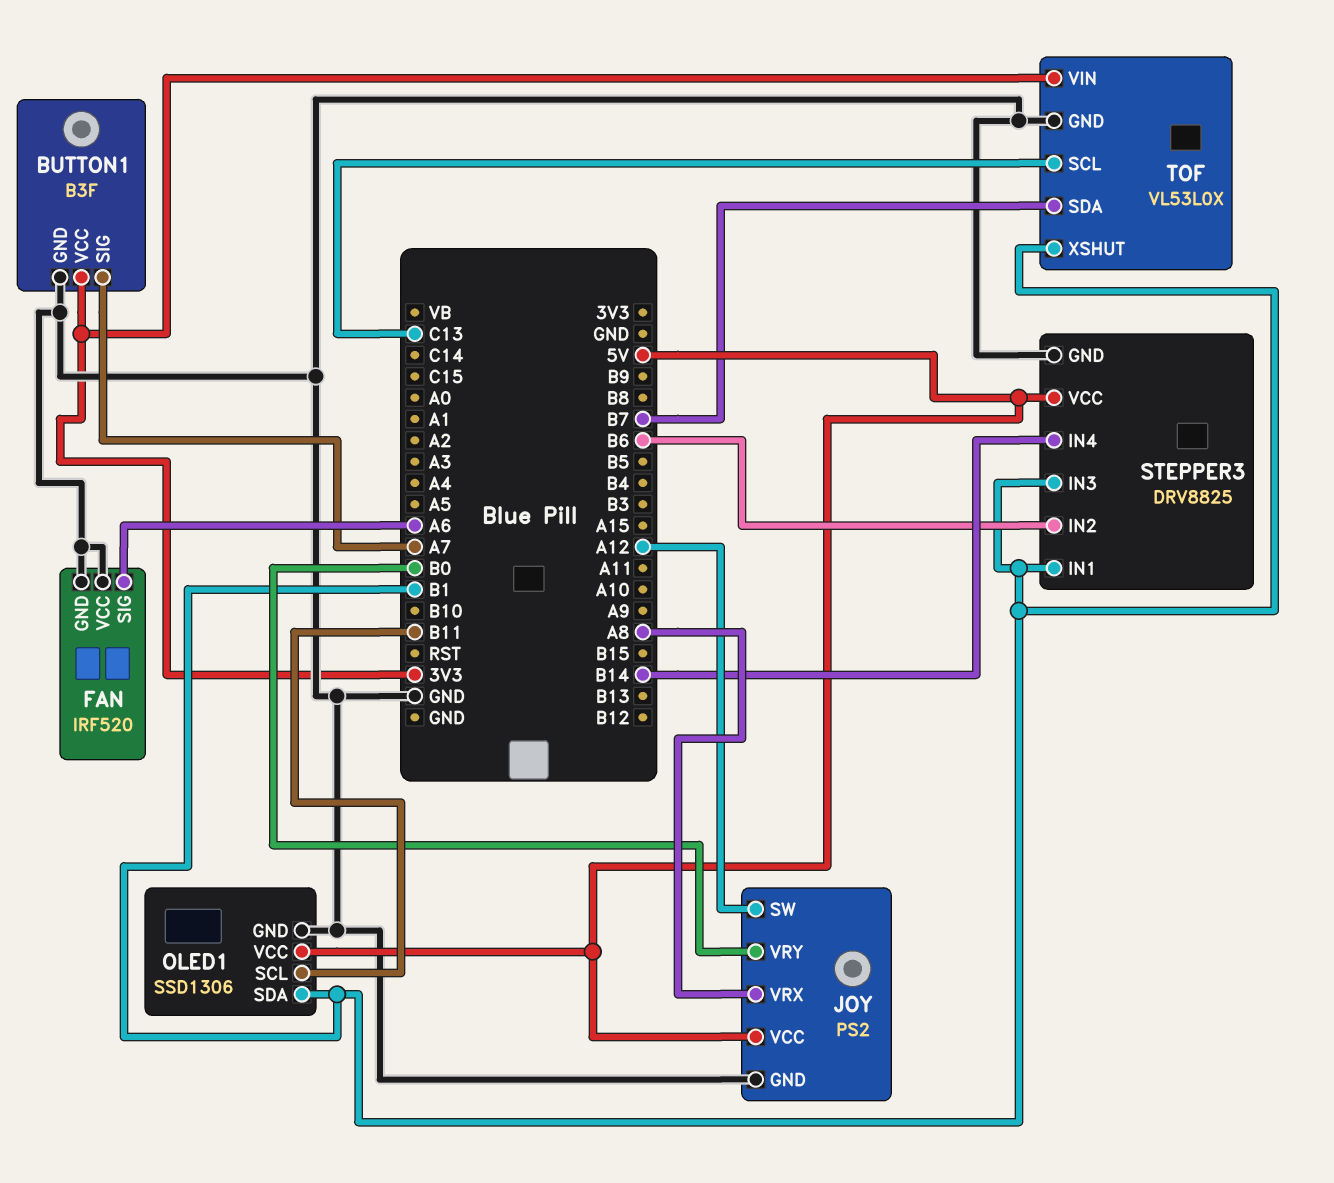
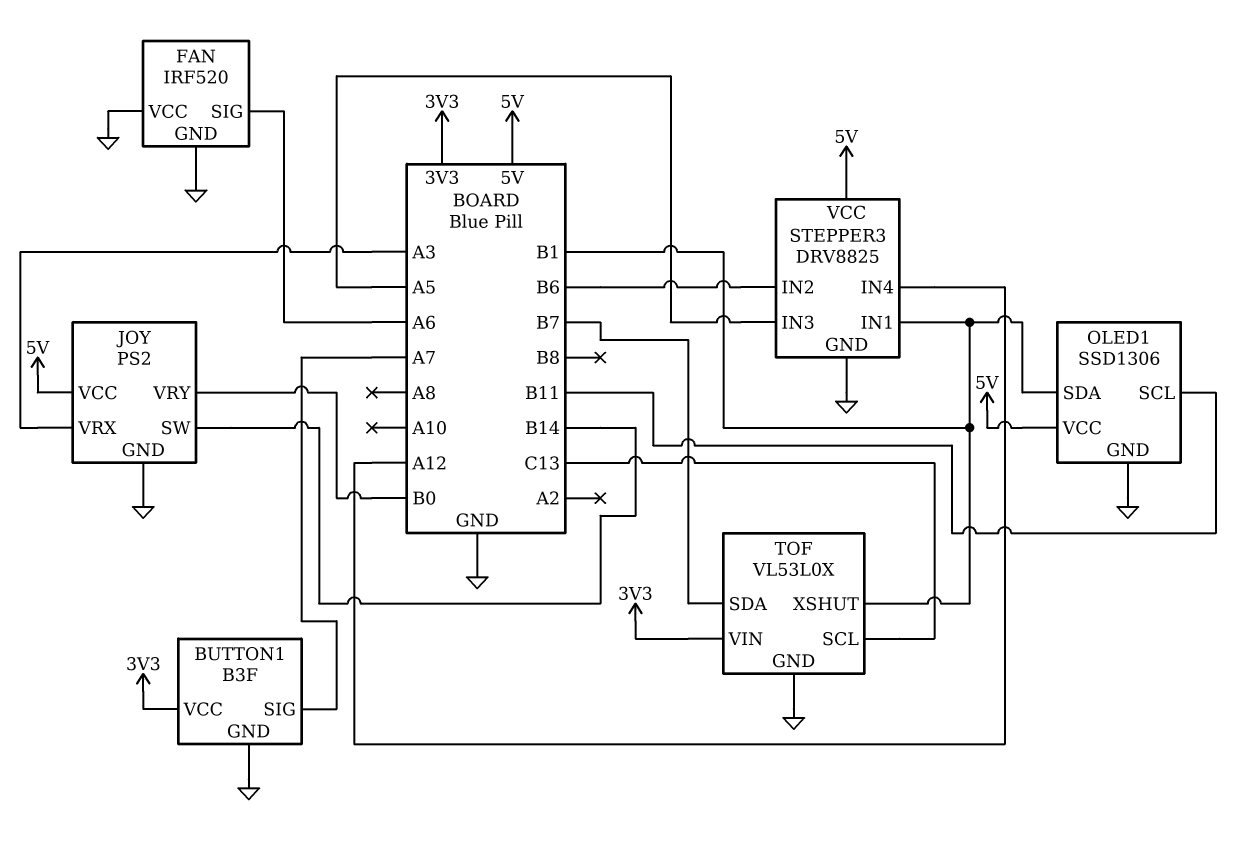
JOY pin SW: A12 -> B14
JOY pin VRX: A8 -> A3
STEPPER3 pin IN3: B1 -> A5
STEPPER3 pin IN4: B14 -> A12

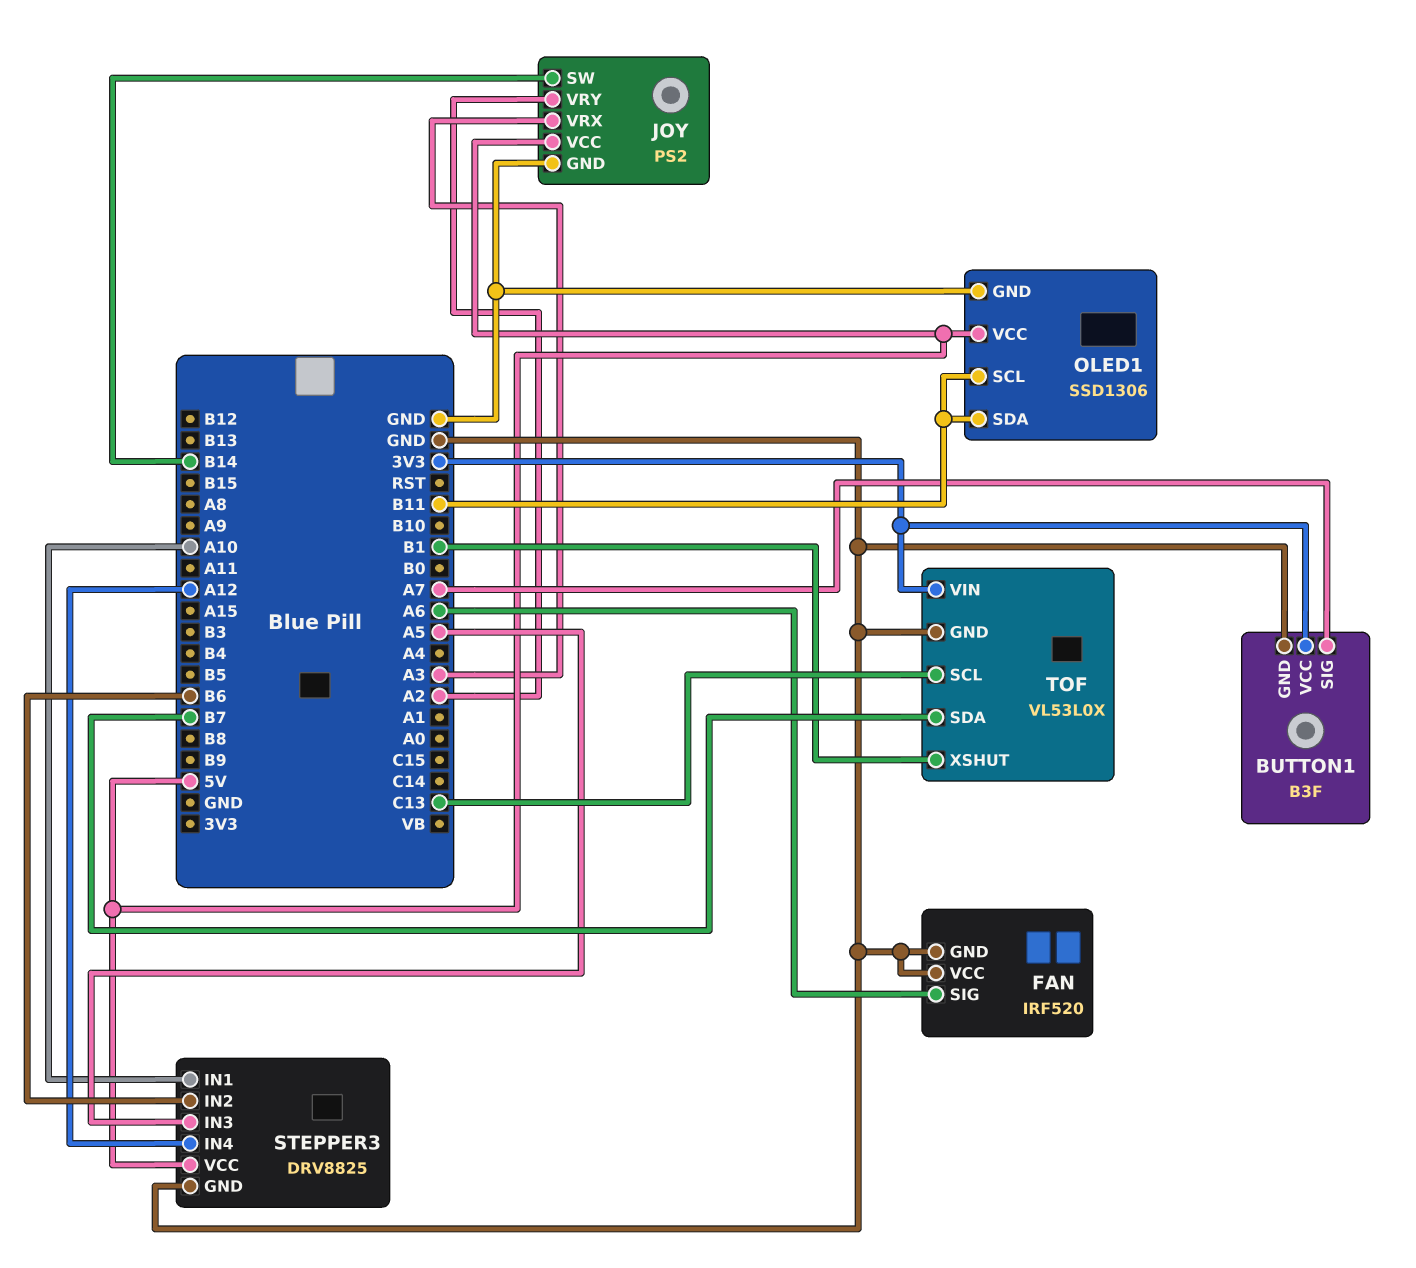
JOY pin VRY: B0 -> A2
OLED1 pin SDA: B1 -> B11
STEPPER3 pin IN1: B1 -> A10

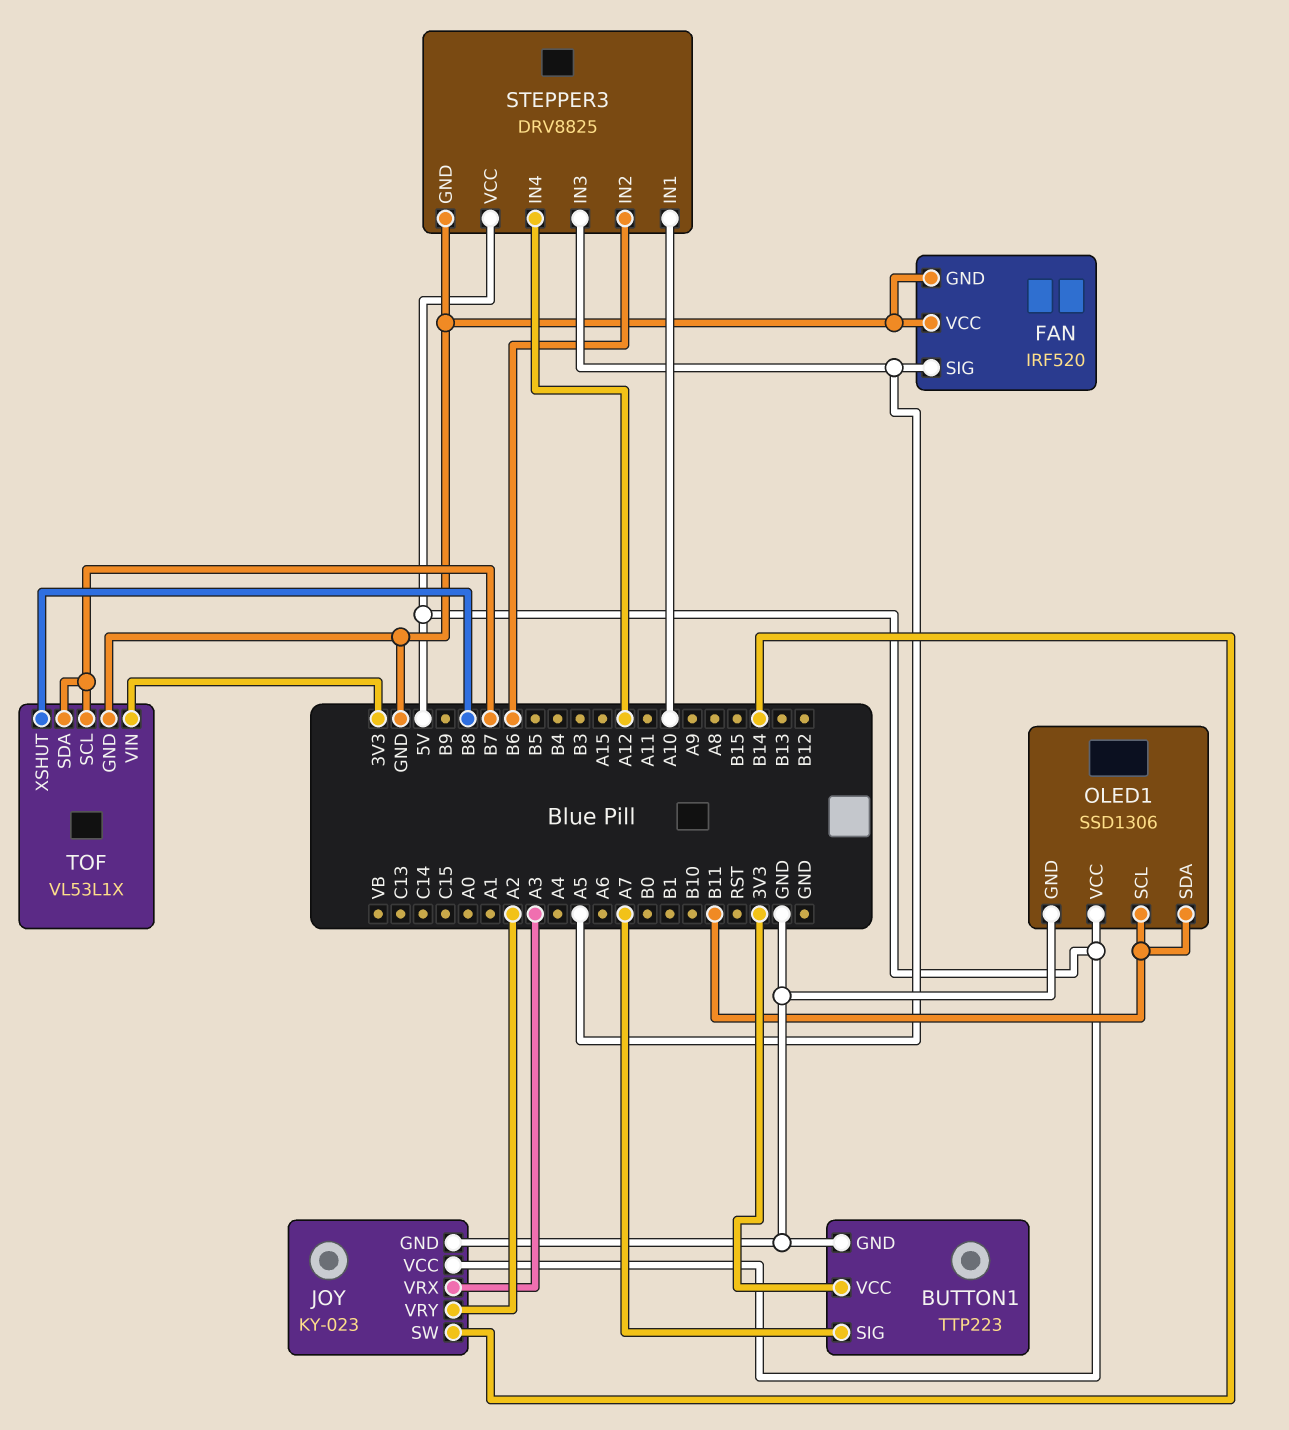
BUTTON1: B3F -> TTP223
FAN pin SIG: A6 -> A5
JOY: PS2 -> KY-023
TOF: VL53L0X -> VL53L1X
TOF pin SCL: C13 -> B7
TOF pin XSHUT: B1 -> B8

